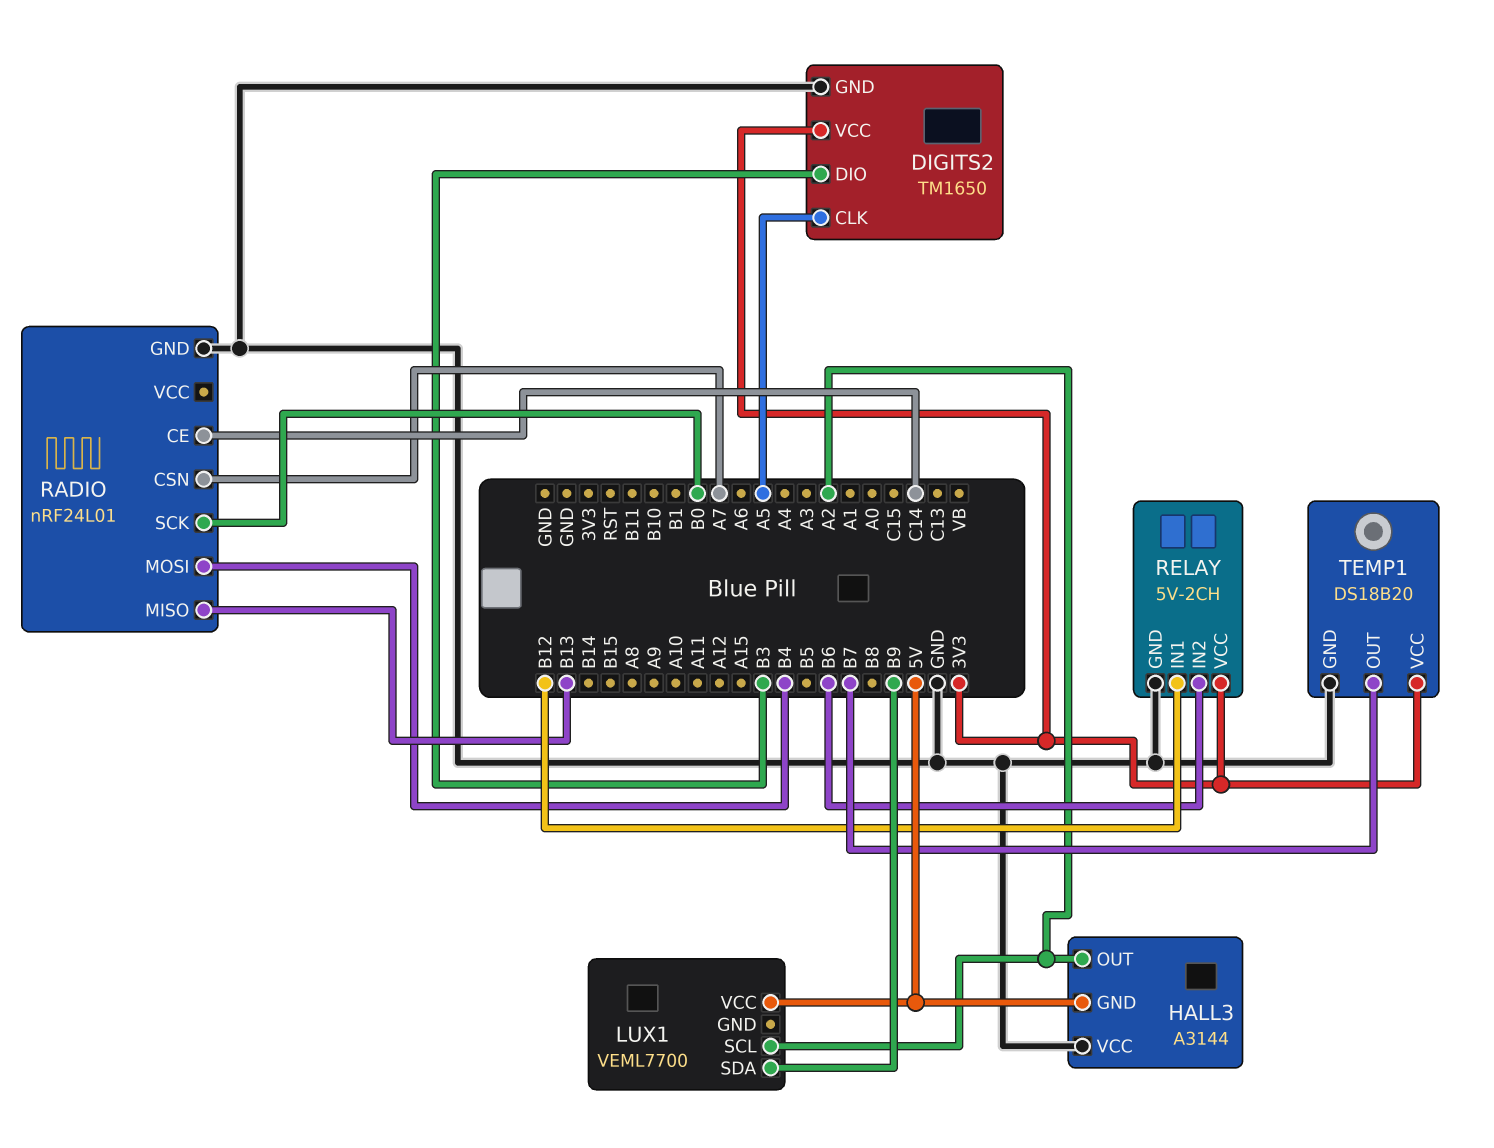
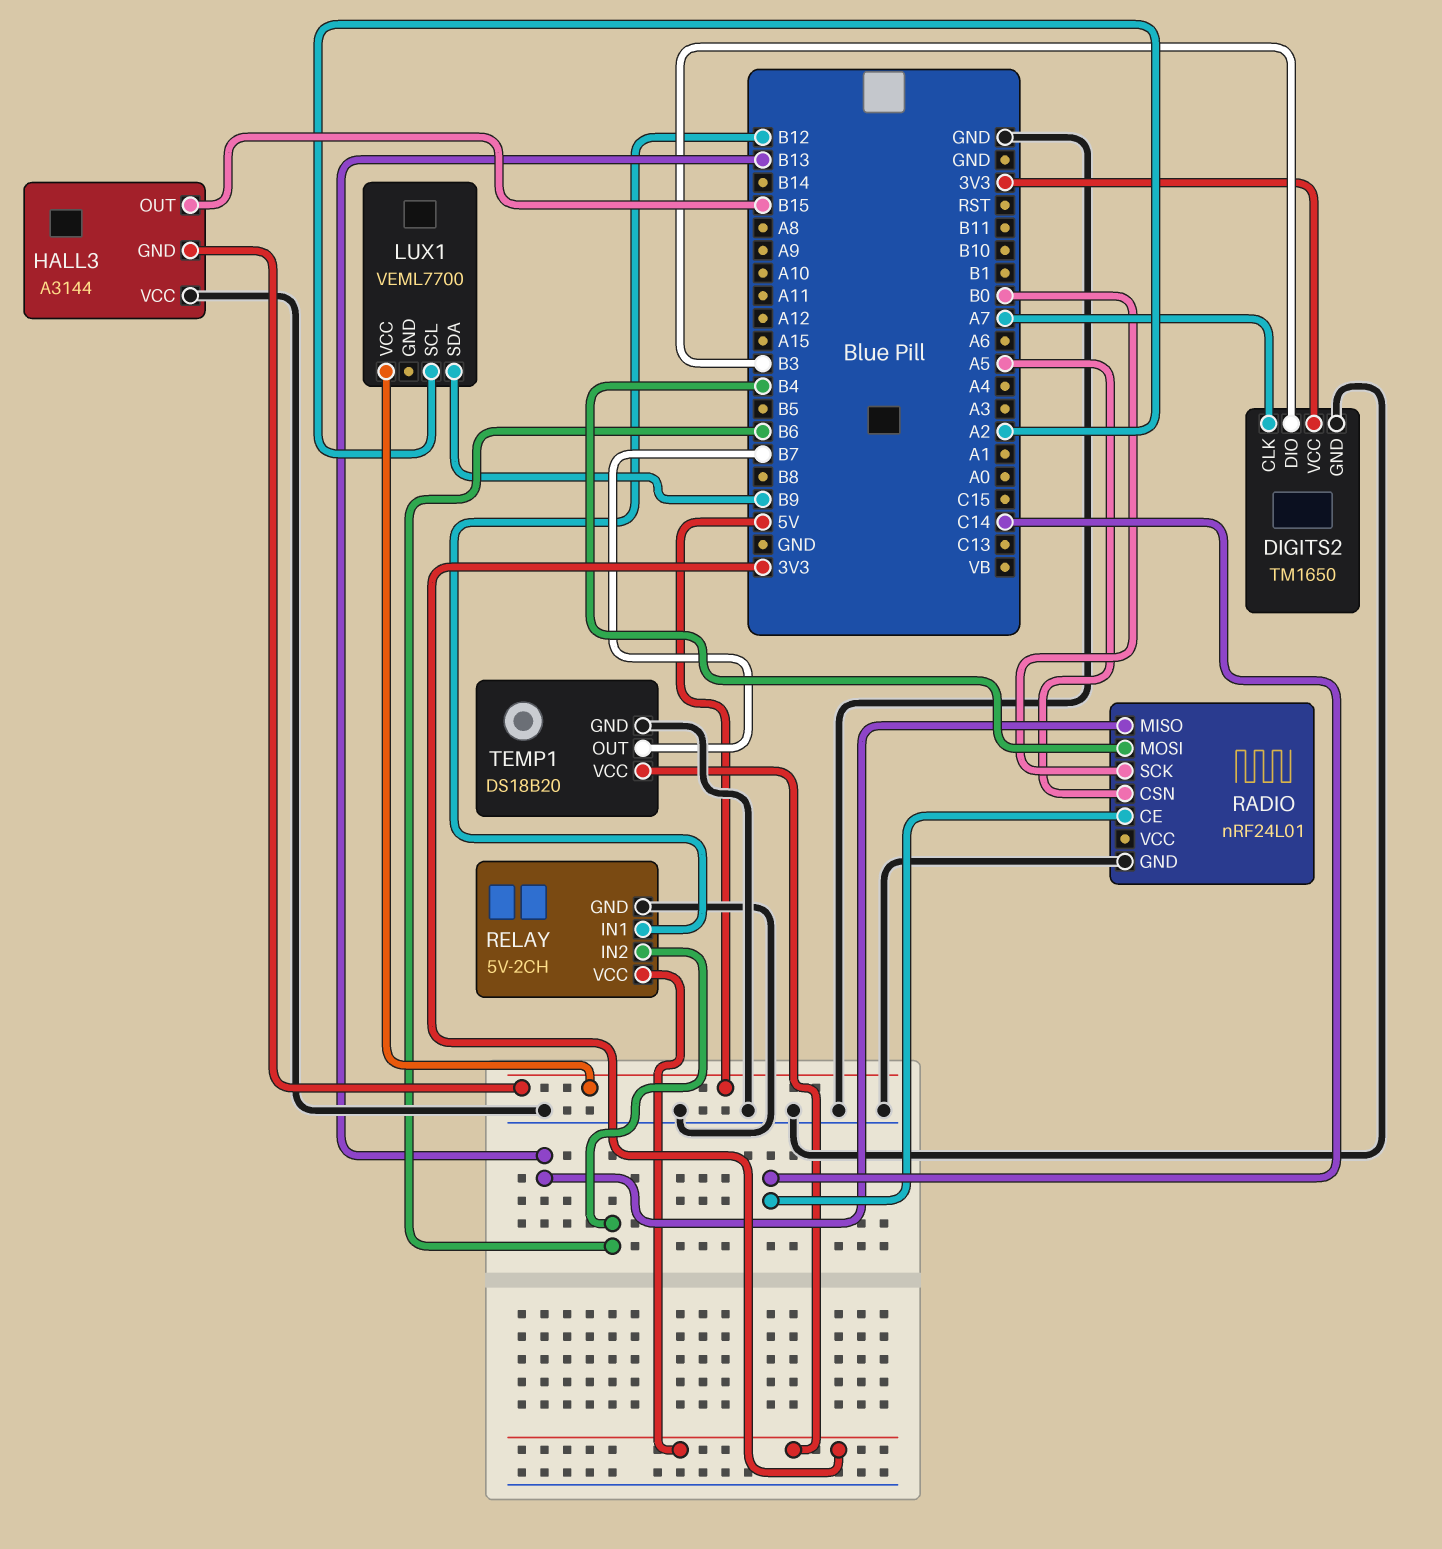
DIGITS2 pin CLK: A5 -> A7
HALL3 pin OUT: A2 -> B15
RADIO pin CSN: A7 -> A5

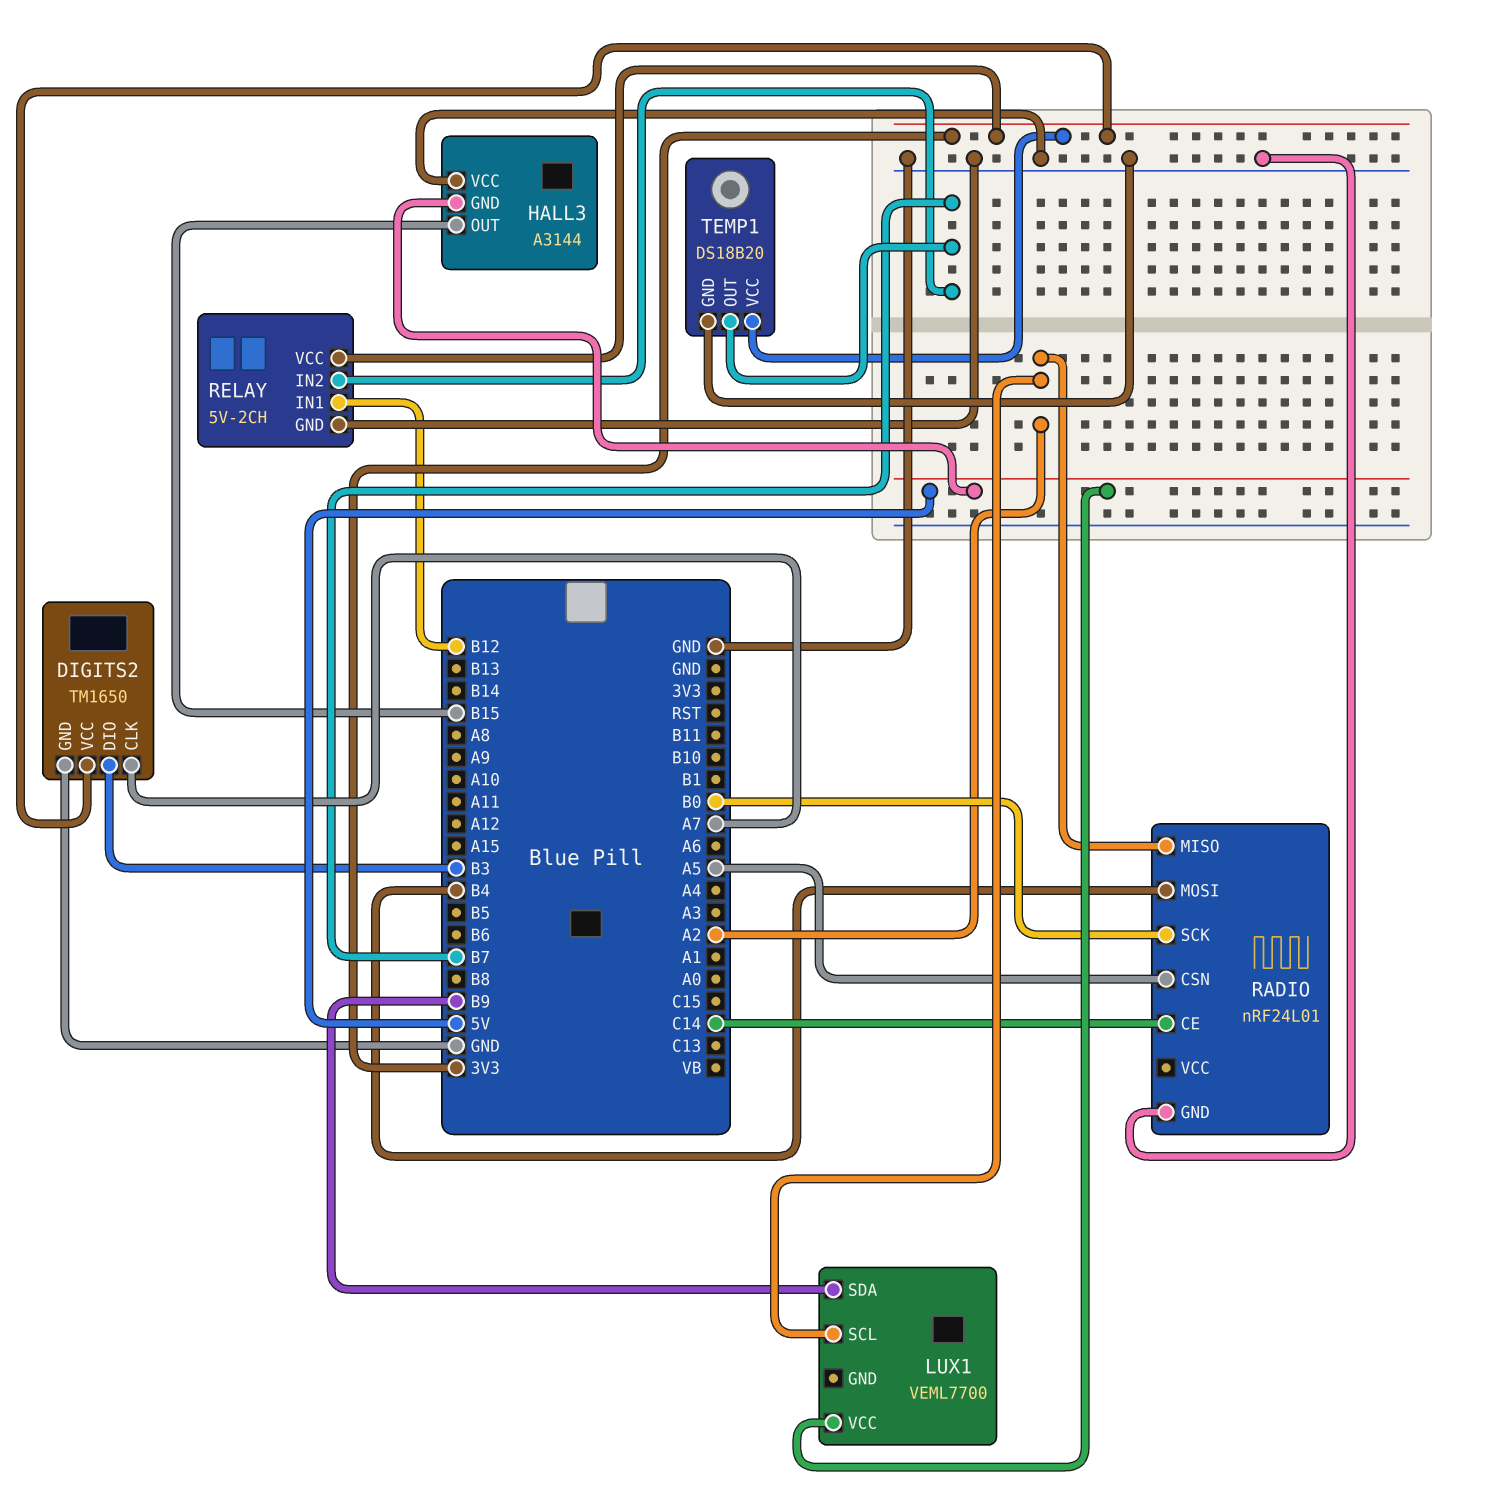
RADIO pin MISO: B13 -> A2
RELAY pin IN2: B6 -> B7

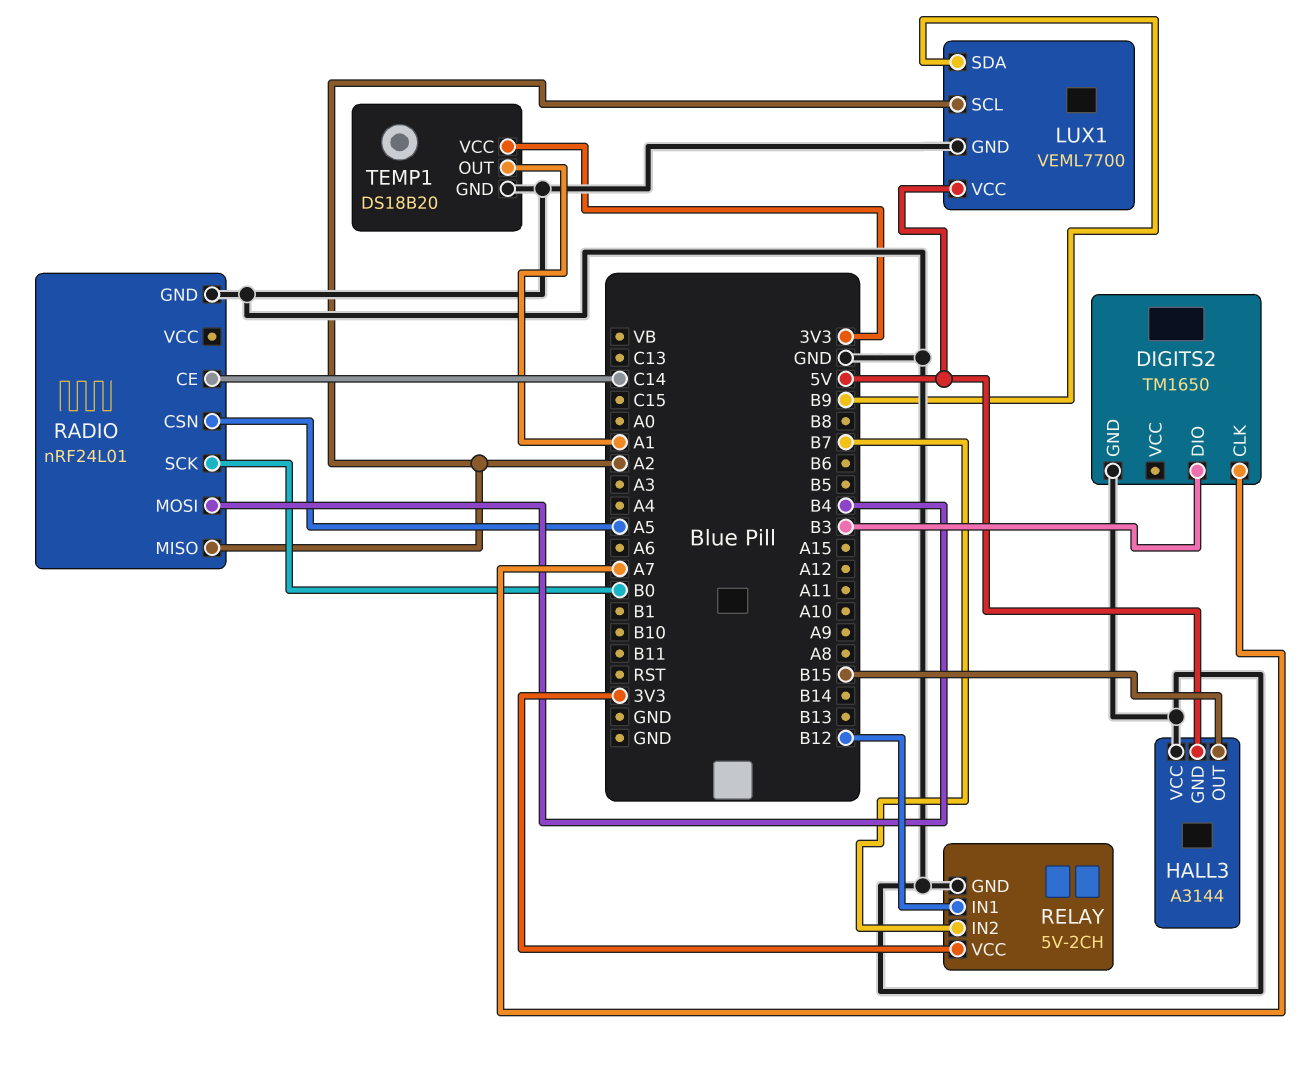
DIGITS2 pin VCC: 3V3 -> none
LUX1 pin GND: none -> GND
TEMP1 pin OUT: B7 -> A1

